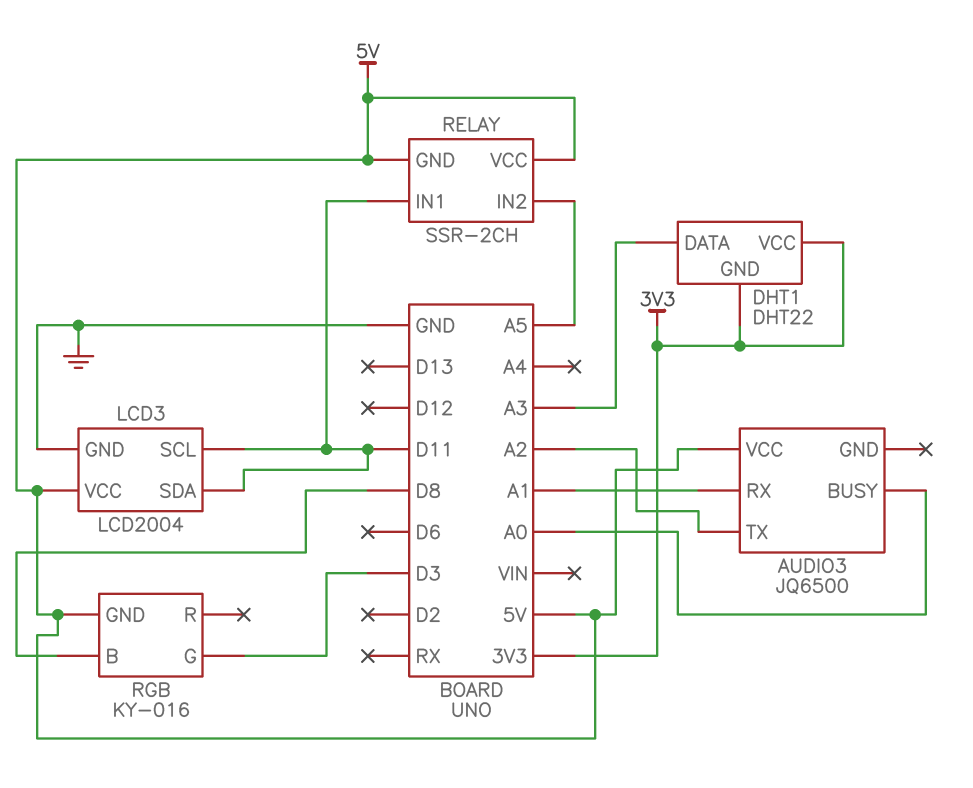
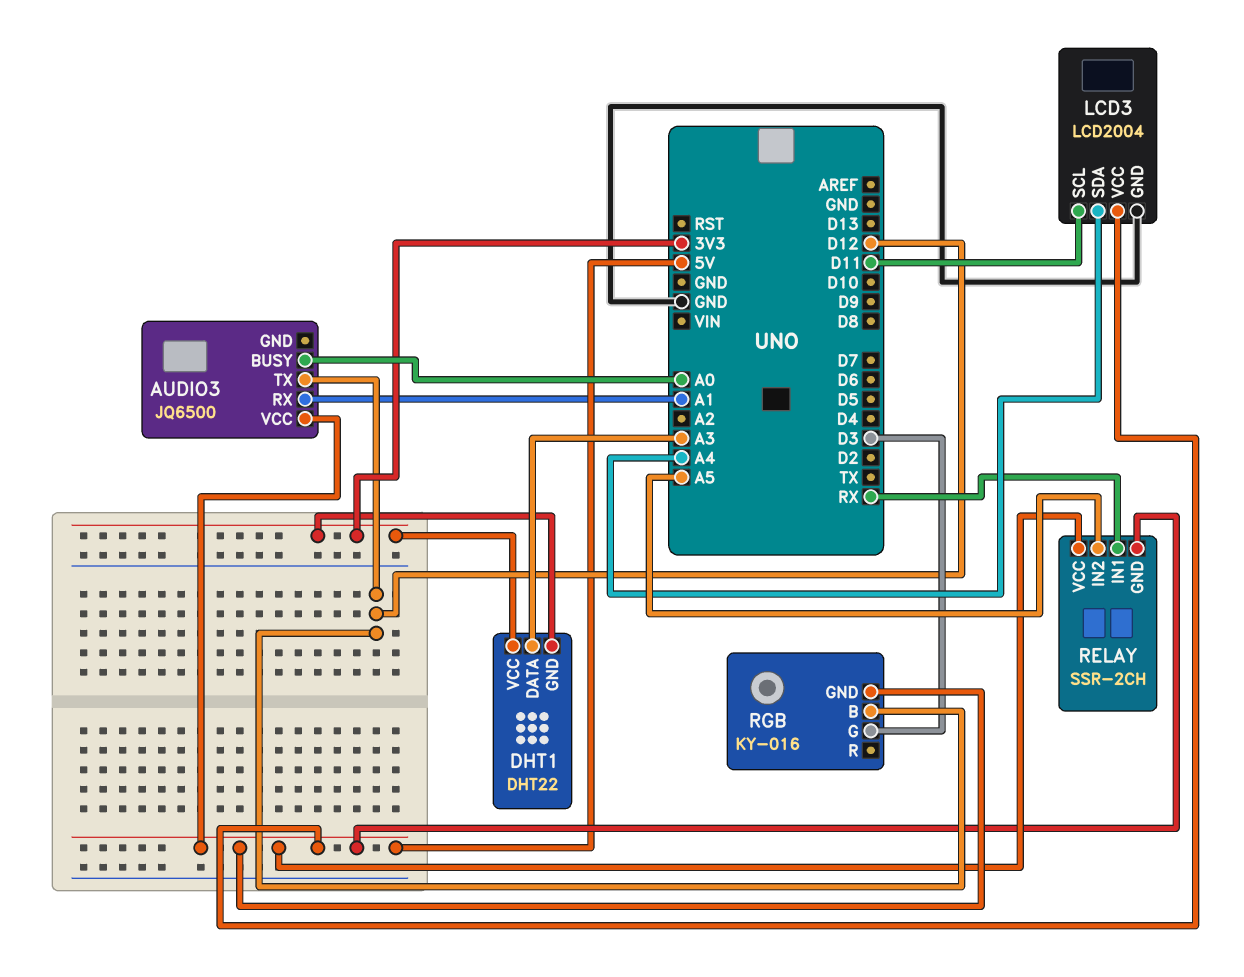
AUDIO3 pin TX: A2 -> D12
LCD3 pin SDA: D11 -> A4
RELAY pin IN1: D11 -> RX
RGB pin B: D8 -> D12

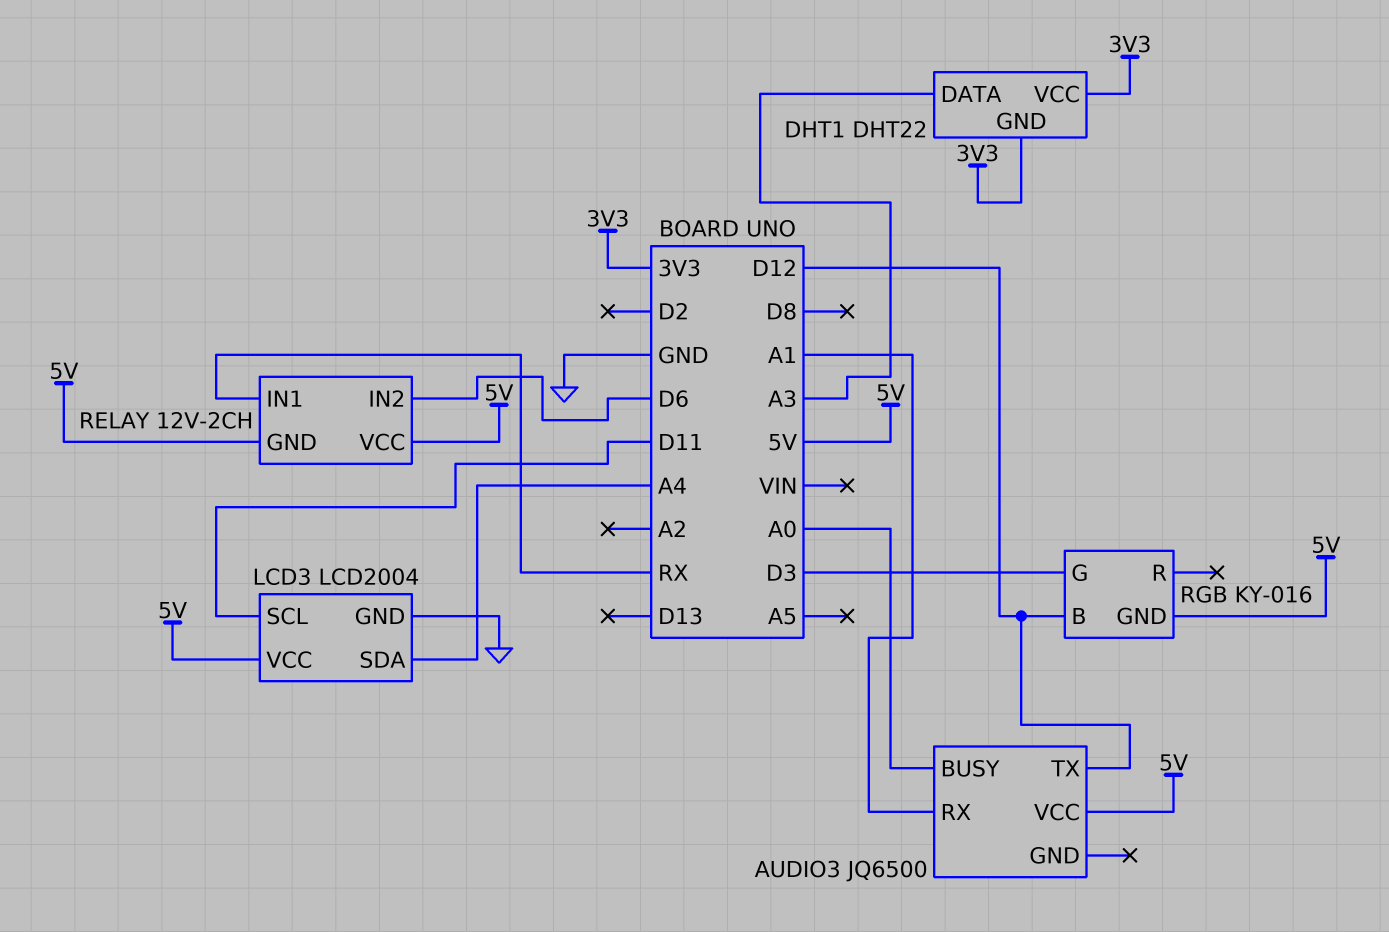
RELAY: SSR-2CH -> 12V-2CH
RELAY pin IN2: A5 -> D6

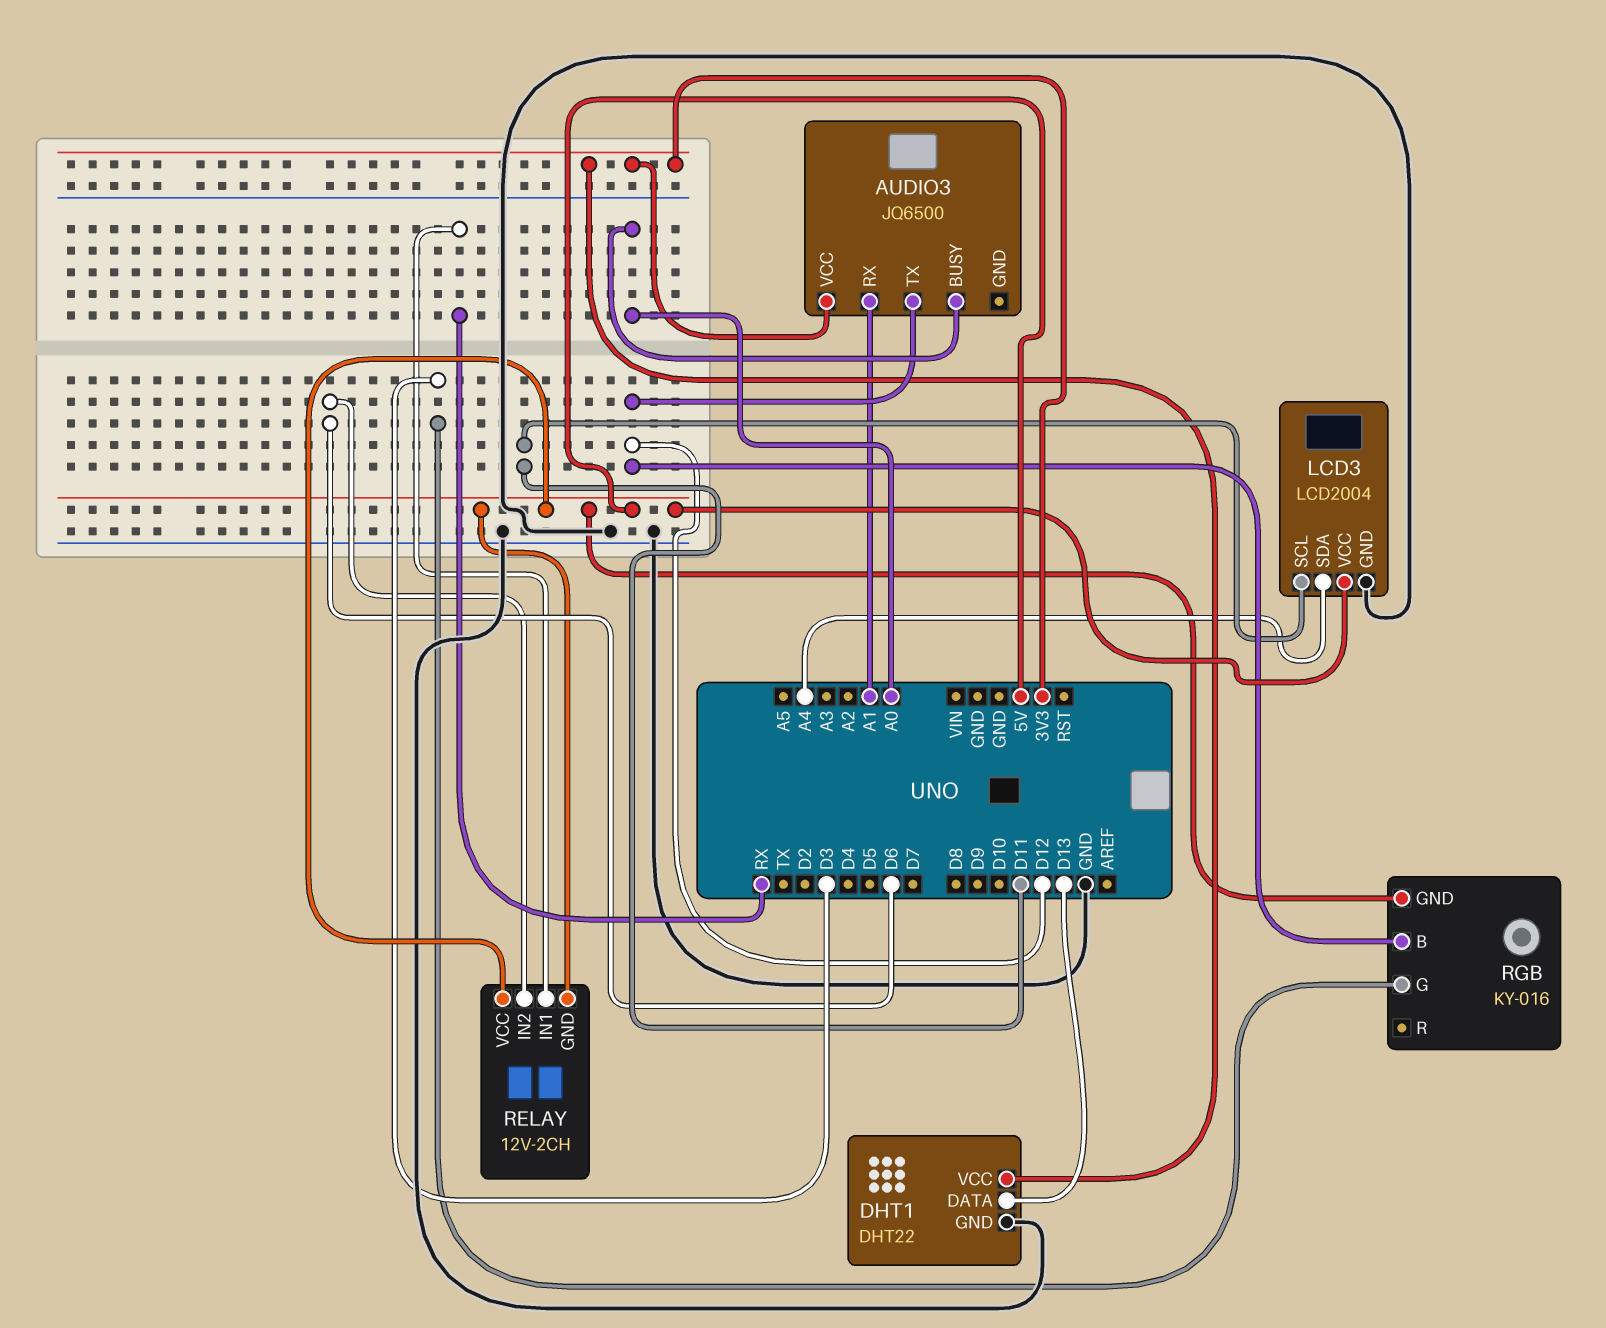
AUDIO3 pin VCC: 5V -> 3V3
DHT1 pin DATA: A3 -> D13
DHT1 pin GND: 3V3 -> GND

